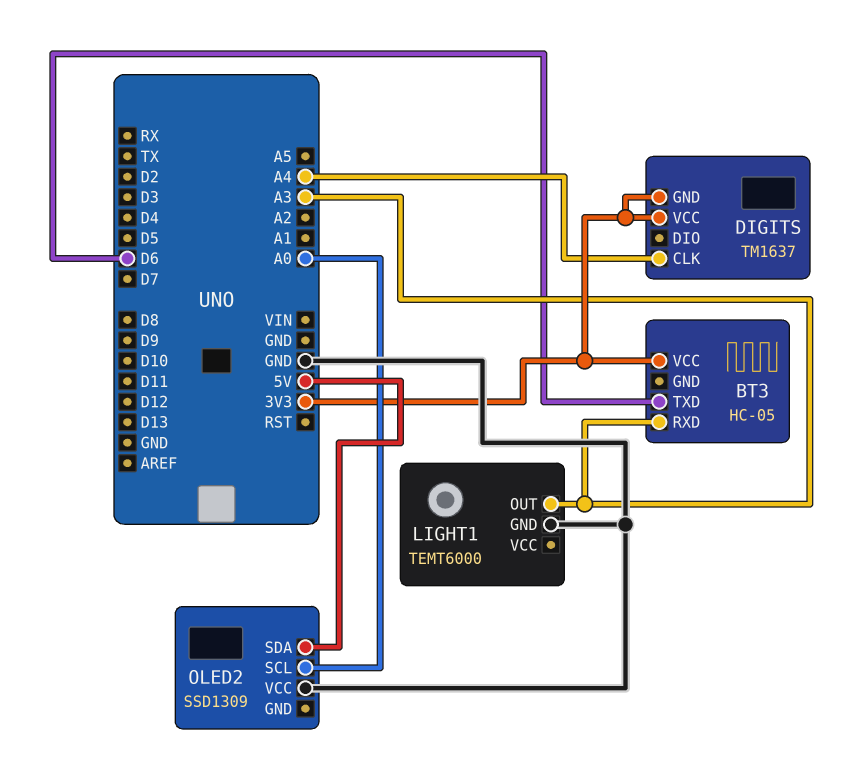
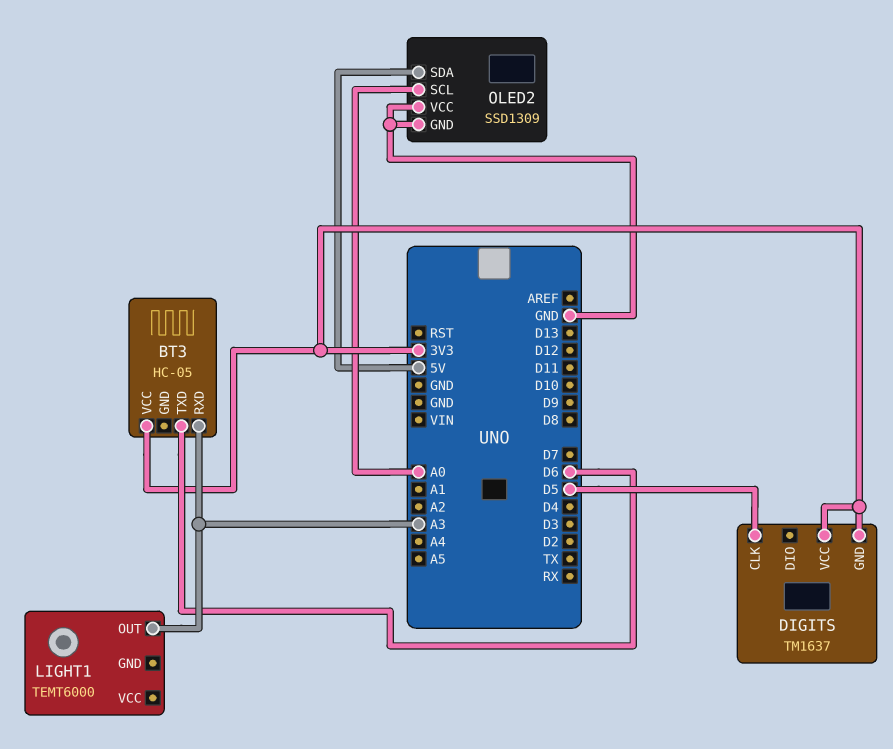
DIGITS pin CLK: A4 -> D5
LIGHT1 pin GND: GND -> none
OLED2 pin GND: none -> GND

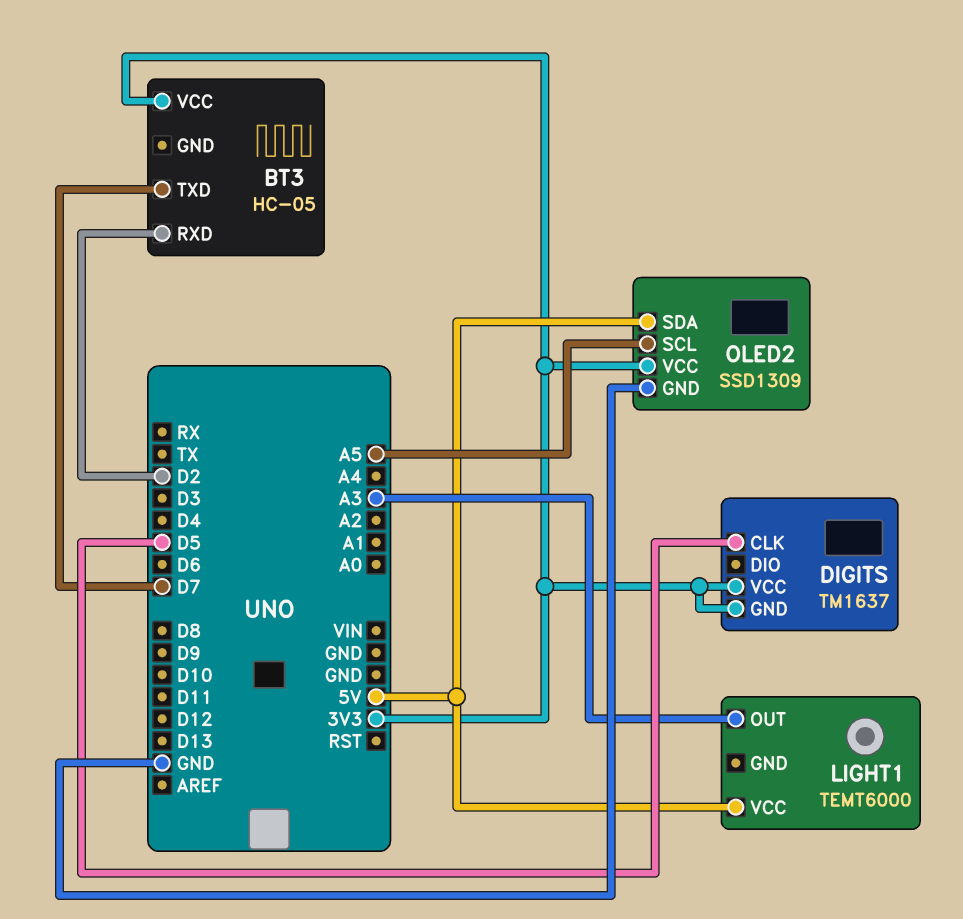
BT3 pin RXD: A3 -> D2
BT3 pin TXD: D6 -> D7
LIGHT1 pin VCC: none -> 5V
OLED2 pin SCL: A0 -> A5
OLED2 pin VCC: GND -> 3V3

